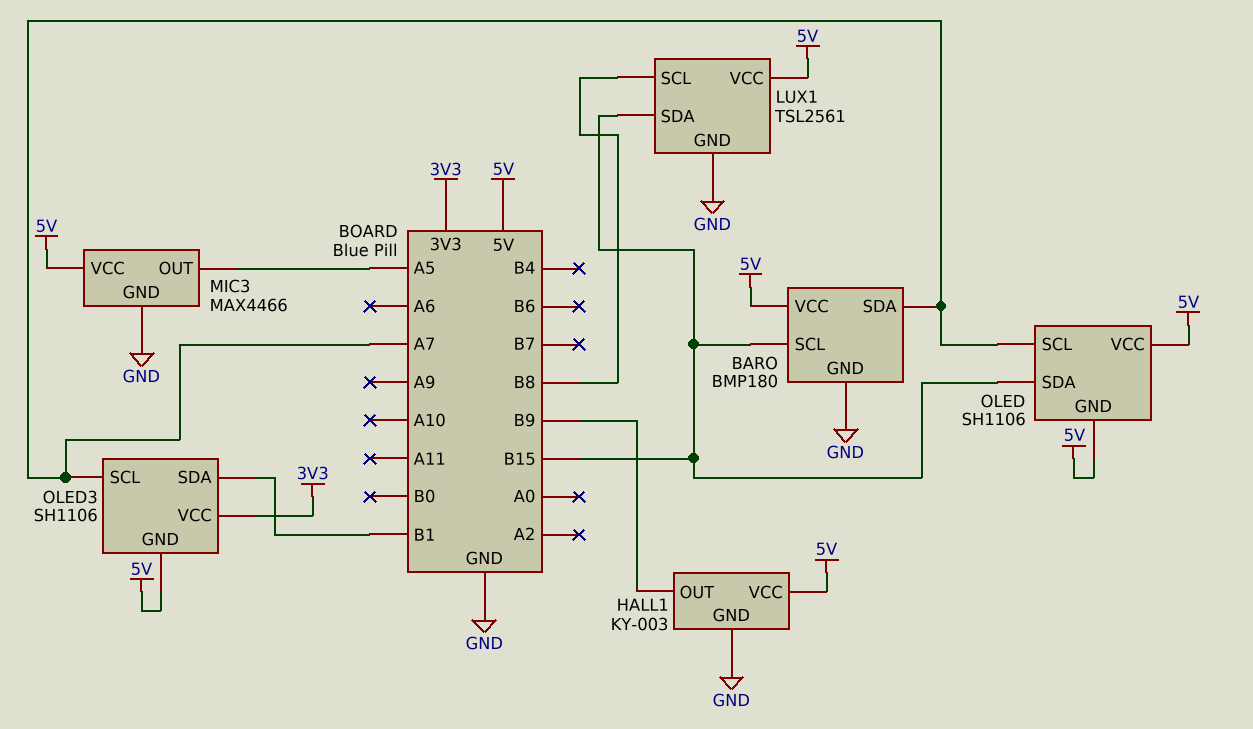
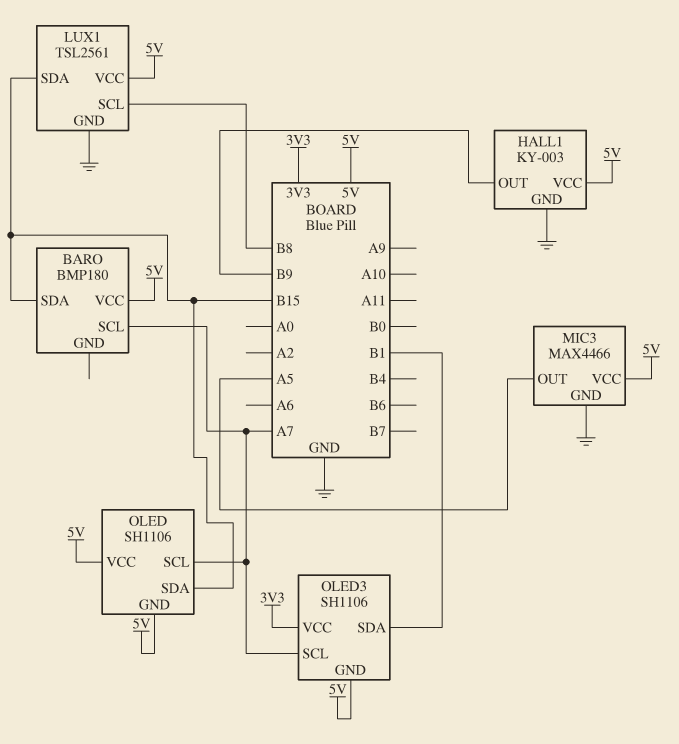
BARO pin GND: GND -> none
BARO pin SCL: B15 -> A7
BARO pin SDA: A7 -> B15

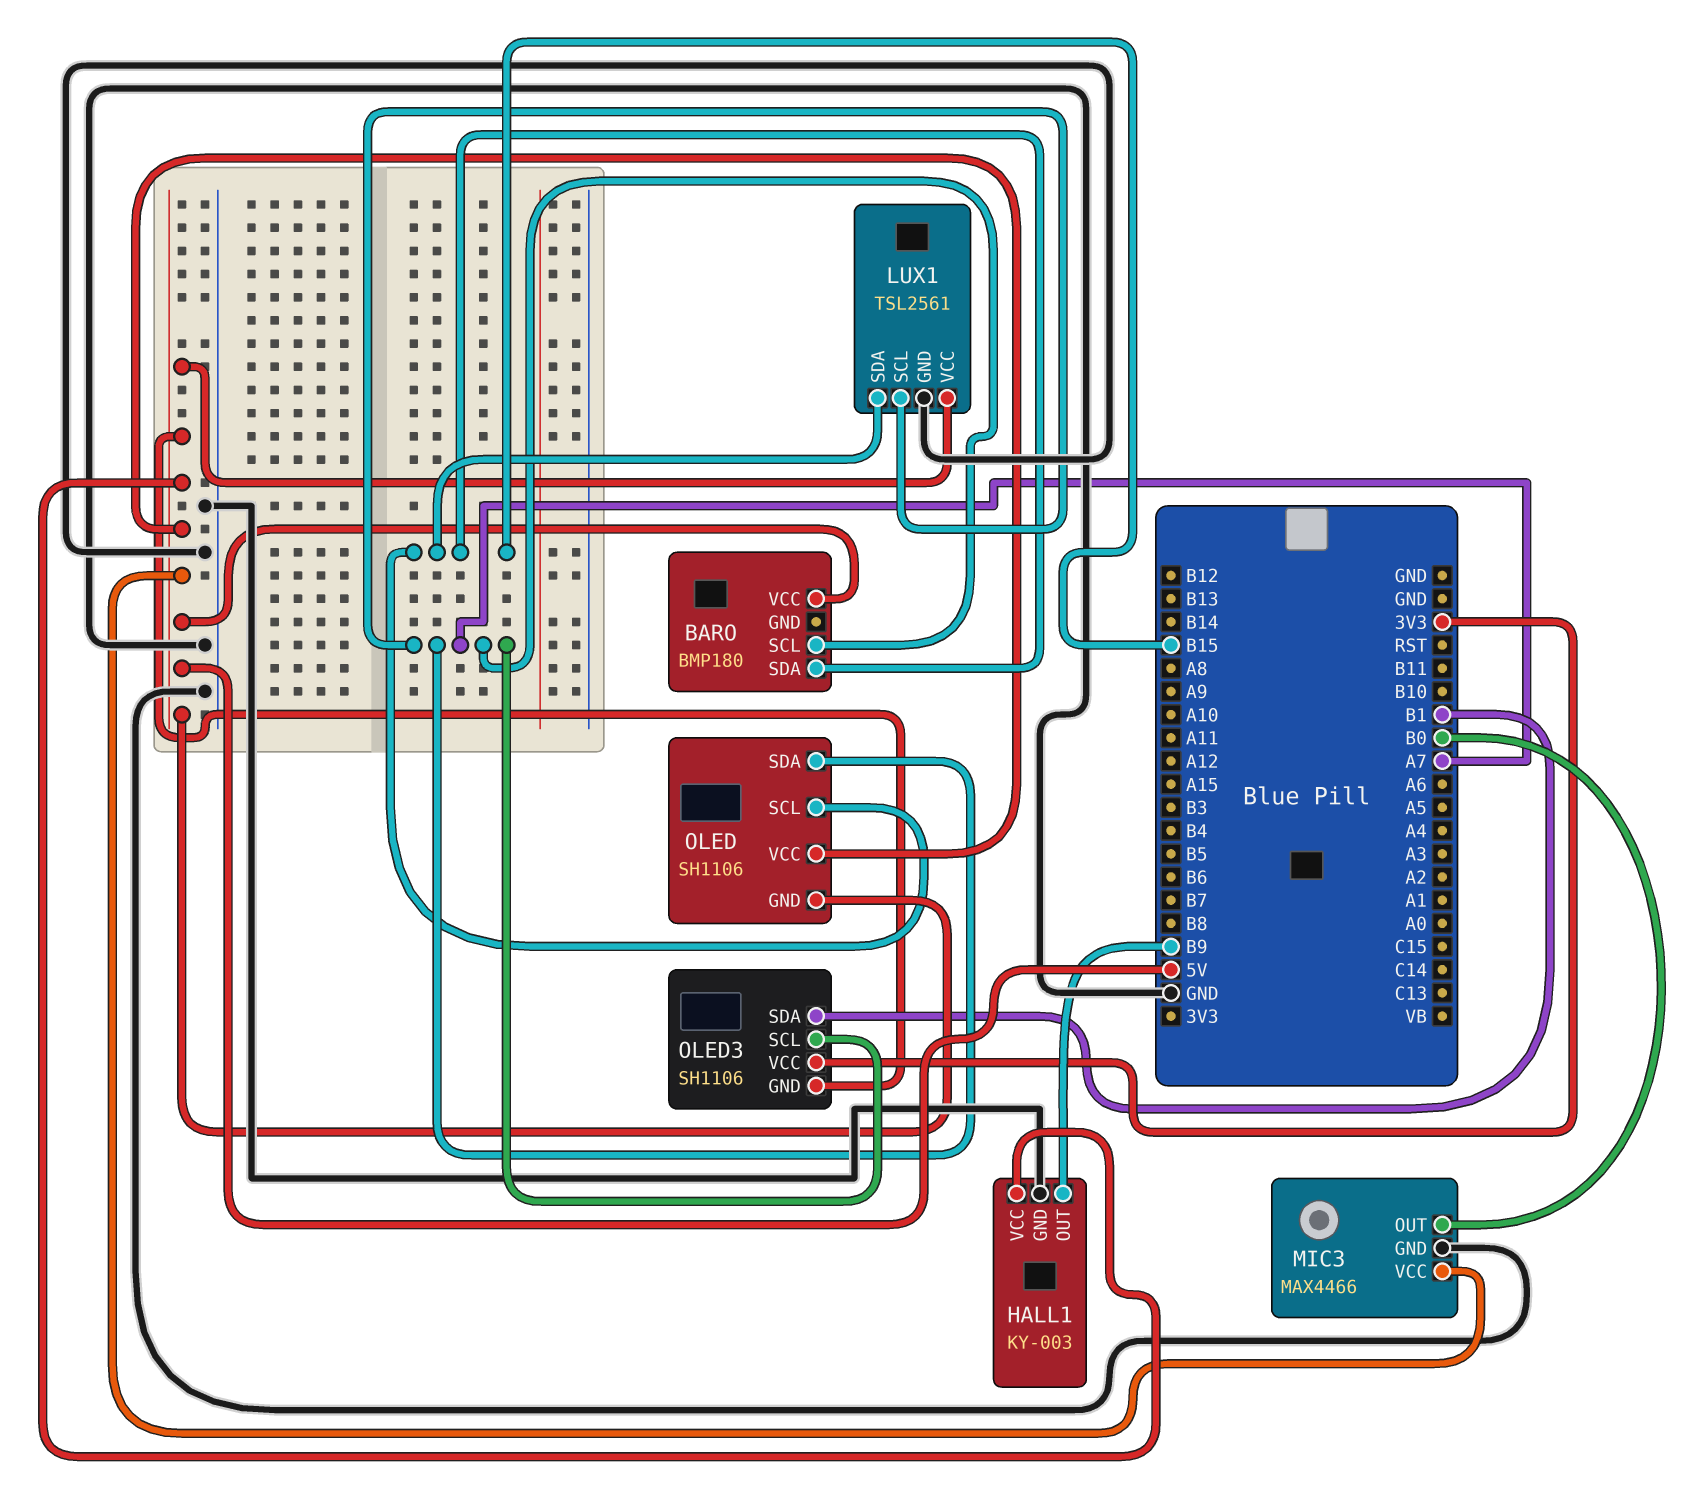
LUX1 pin SCL: B8 -> A7
MIC3 pin OUT: A5 -> B0
OLED pin SCL: A7 -> B15
OLED pin SDA: B15 -> A7

